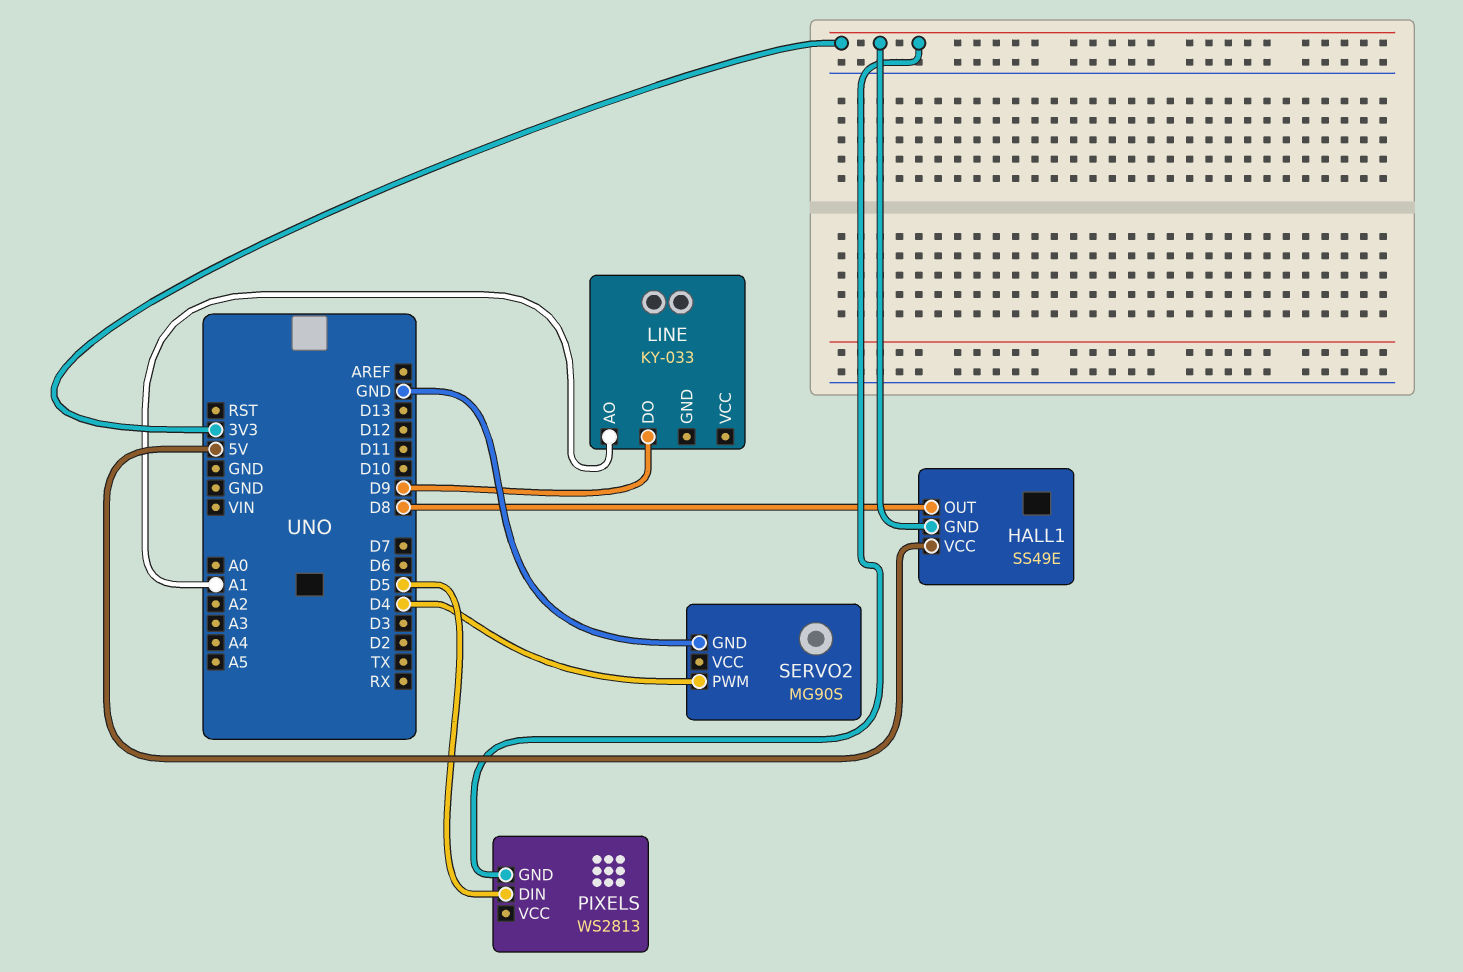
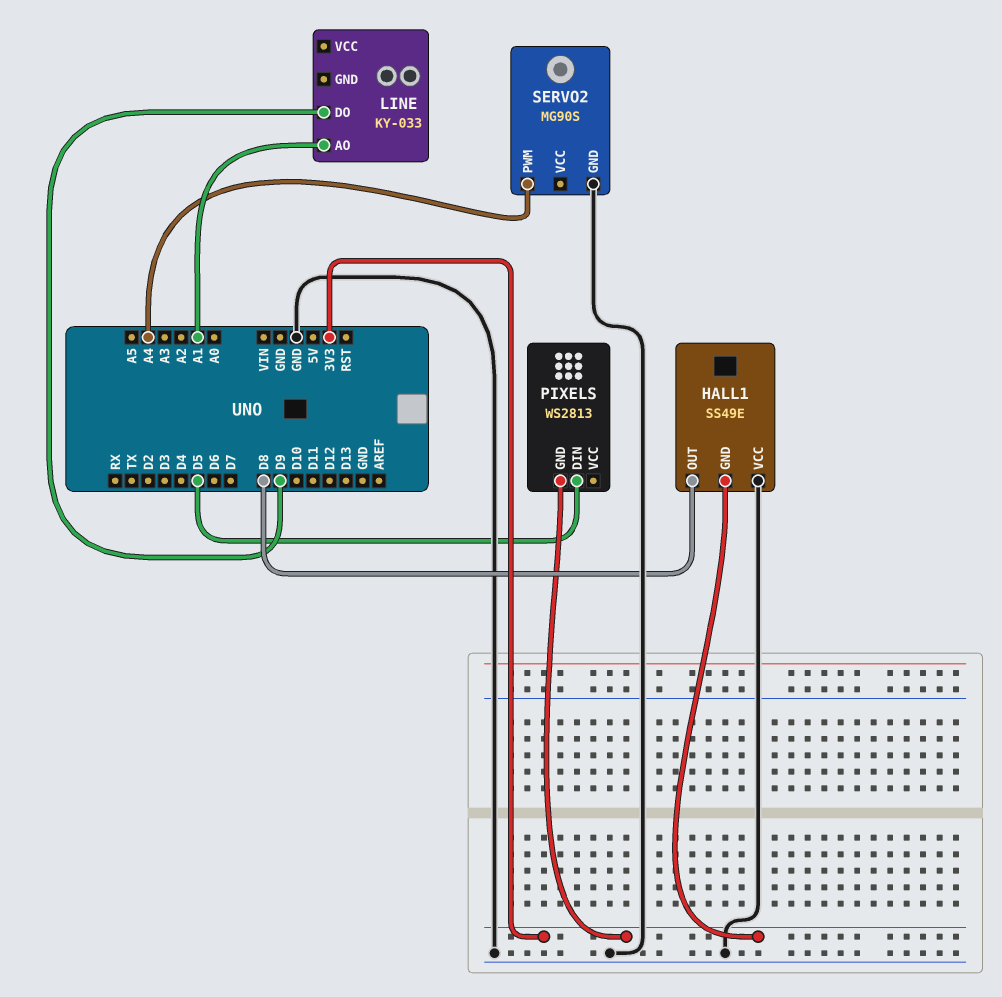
HALL1 pin VCC: 5V -> GND
SERVO2 pin PWM: D4 -> A4

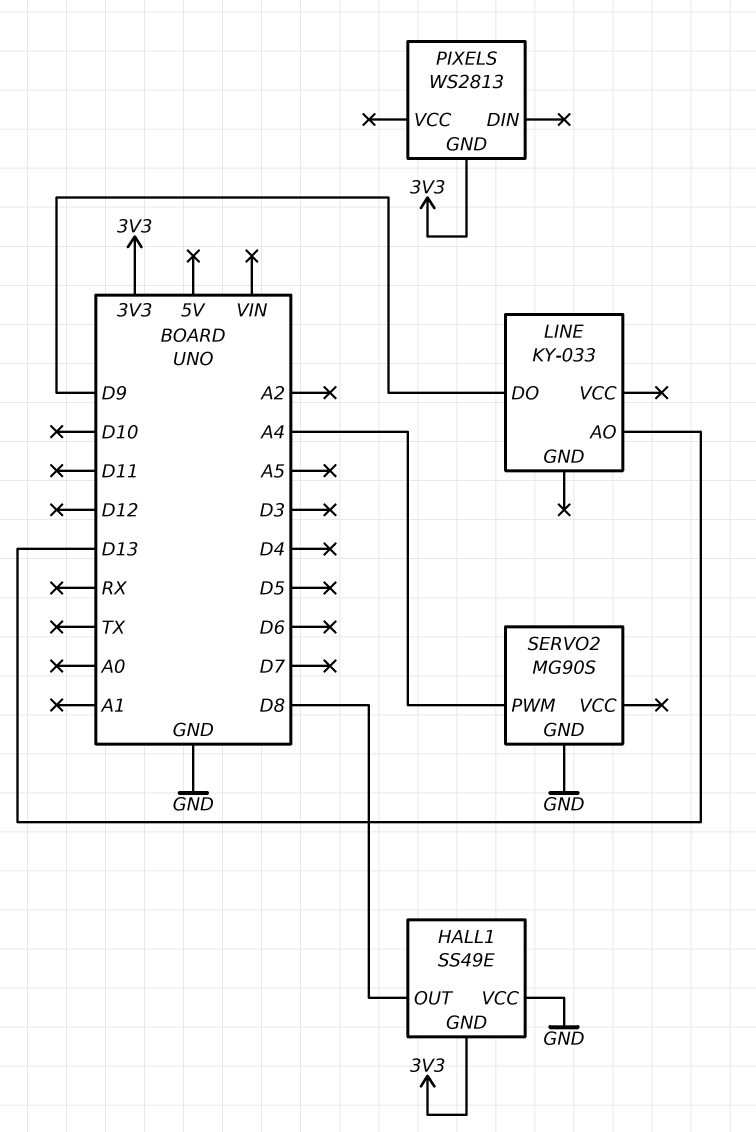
LINE pin AO: A1 -> D13
PIXELS pin DIN: D5 -> none

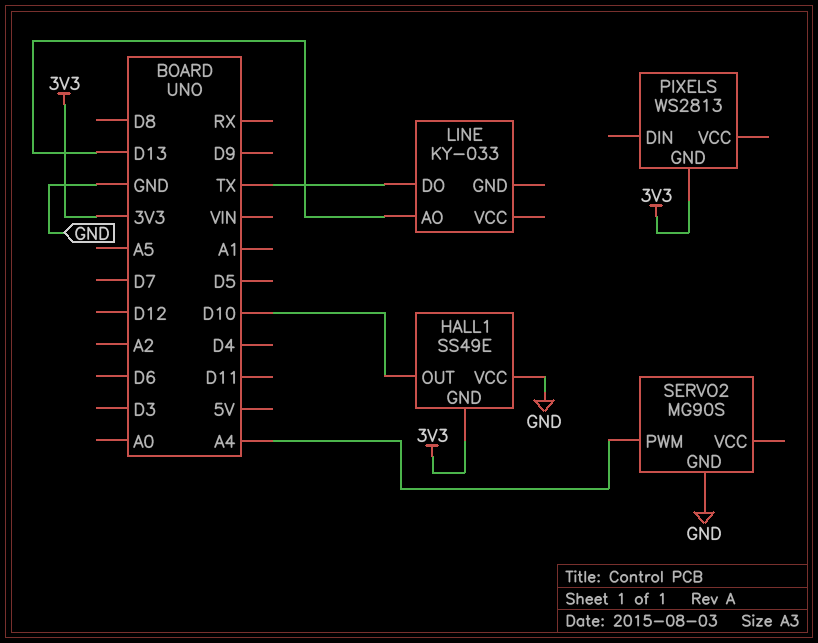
HALL1 pin OUT: D8 -> D10
LINE pin DO: D9 -> TX

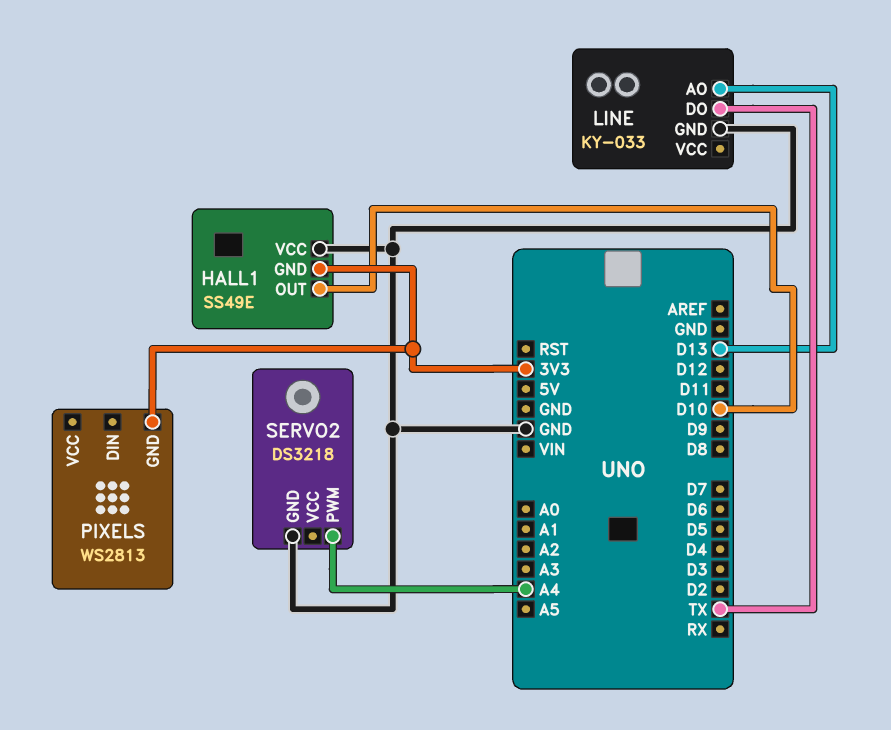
LINE pin GND: none -> GND
SERVO2: MG90S -> DS3218

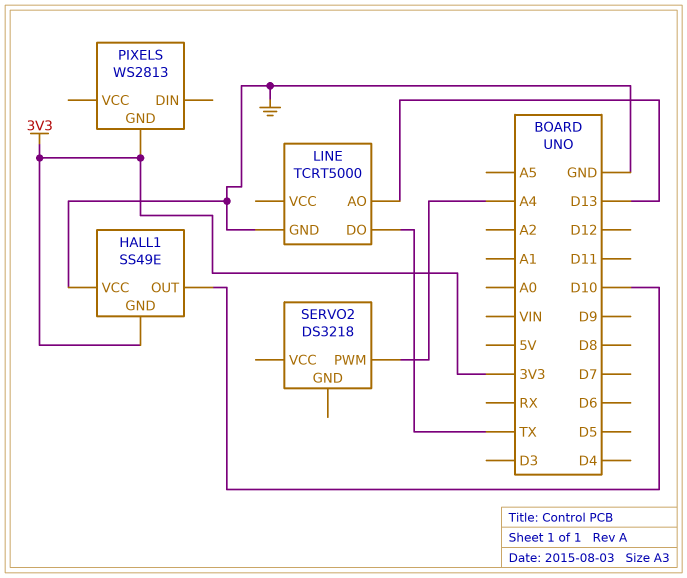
LINE: KY-033 -> TCRT5000
SERVO2 pin GND: GND -> none

